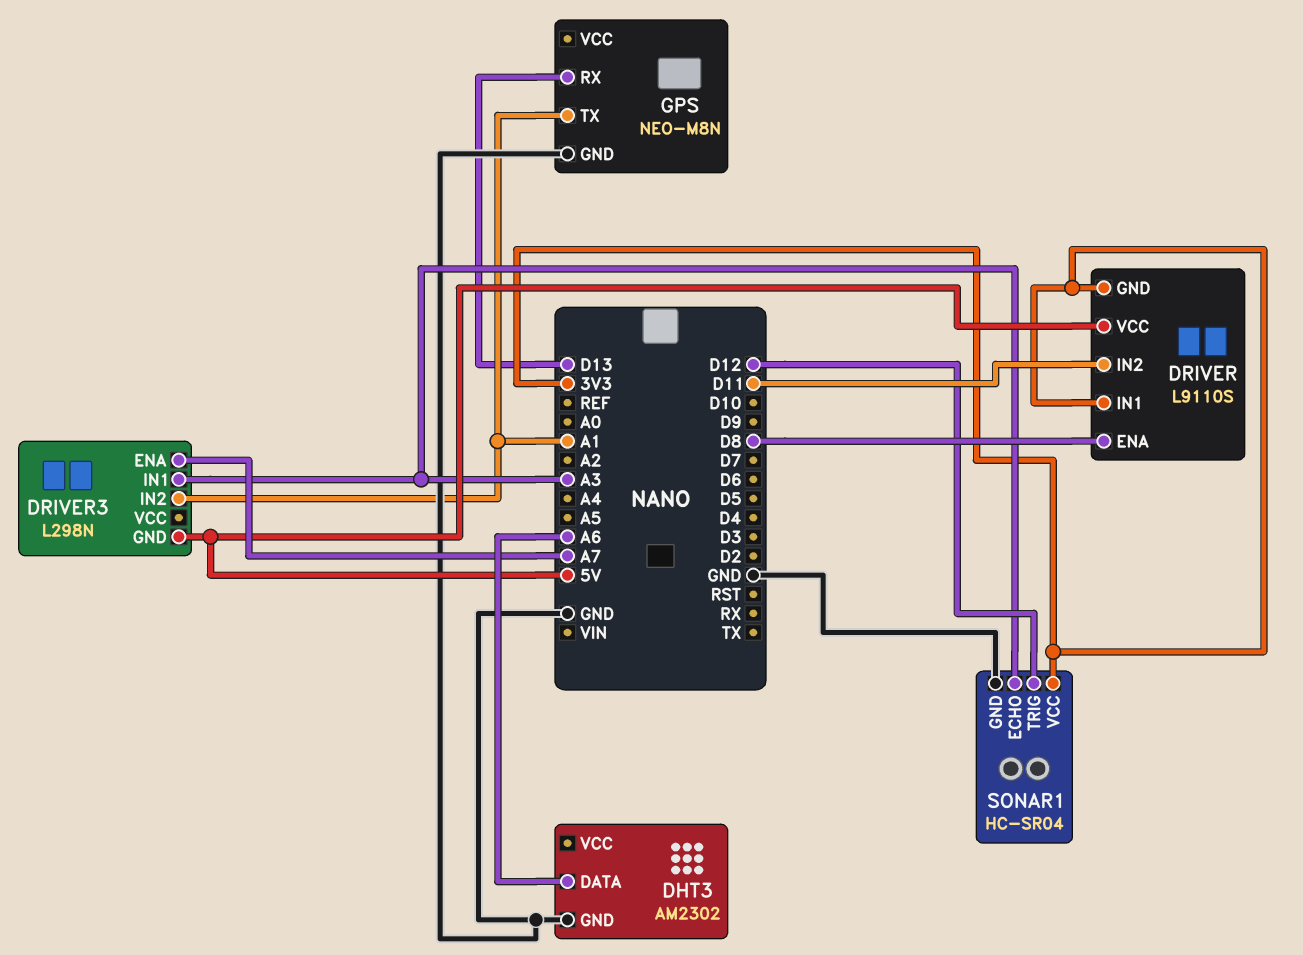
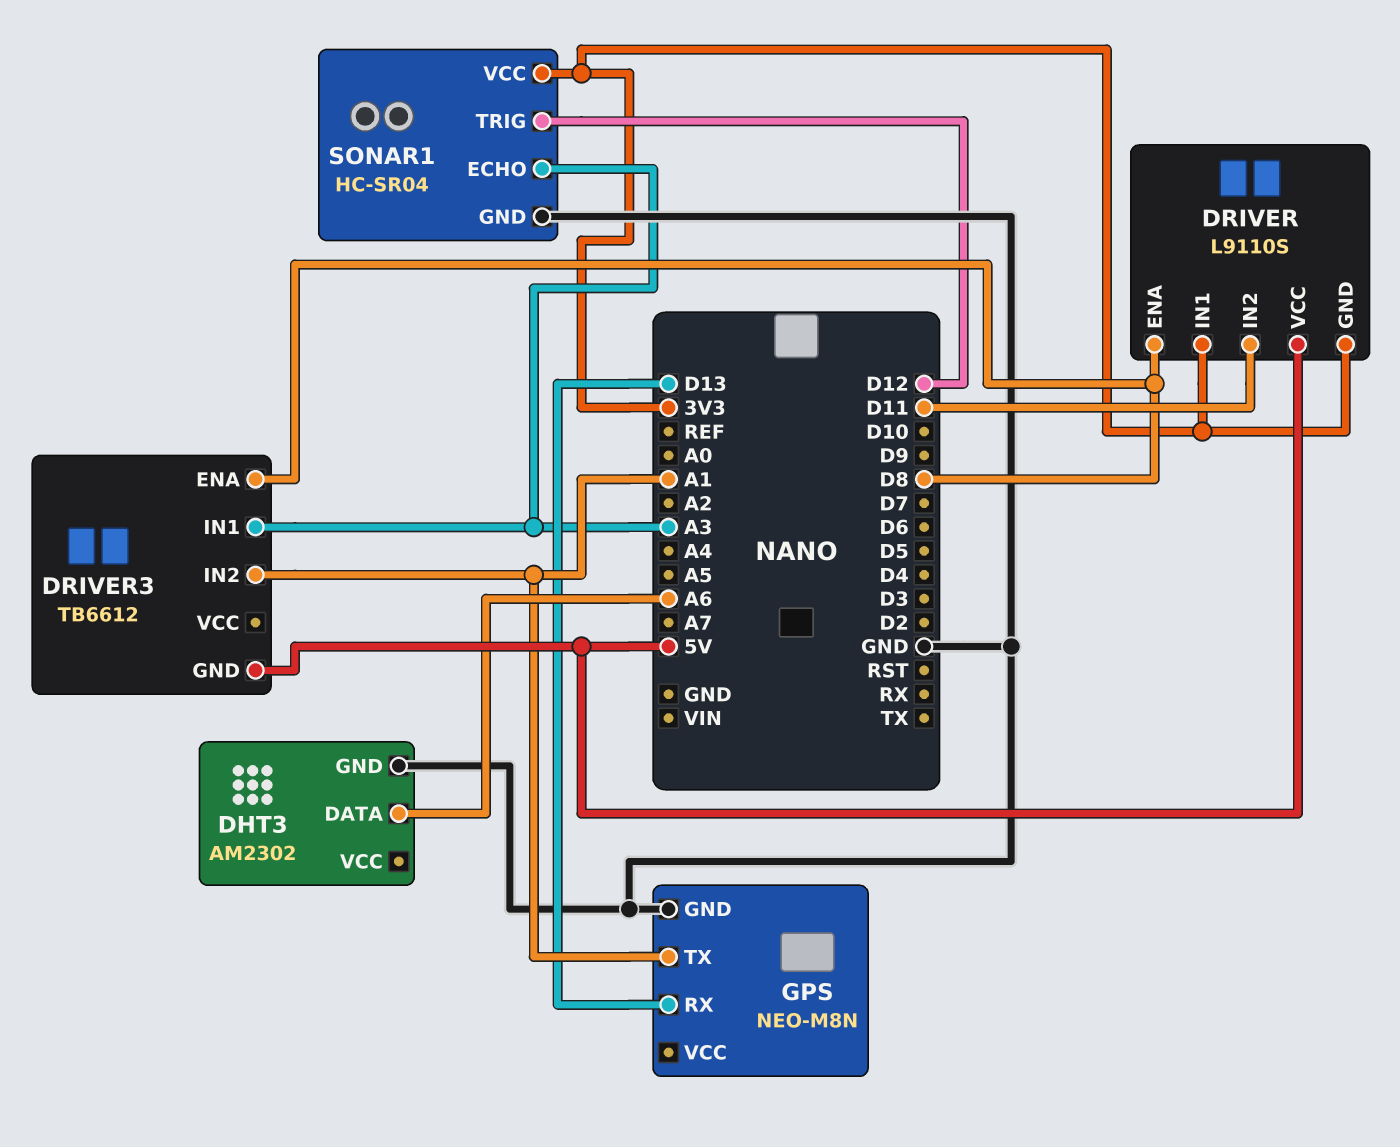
DRIVER3: L298N -> TB6612
DRIVER3 pin ENA: A7 -> D8

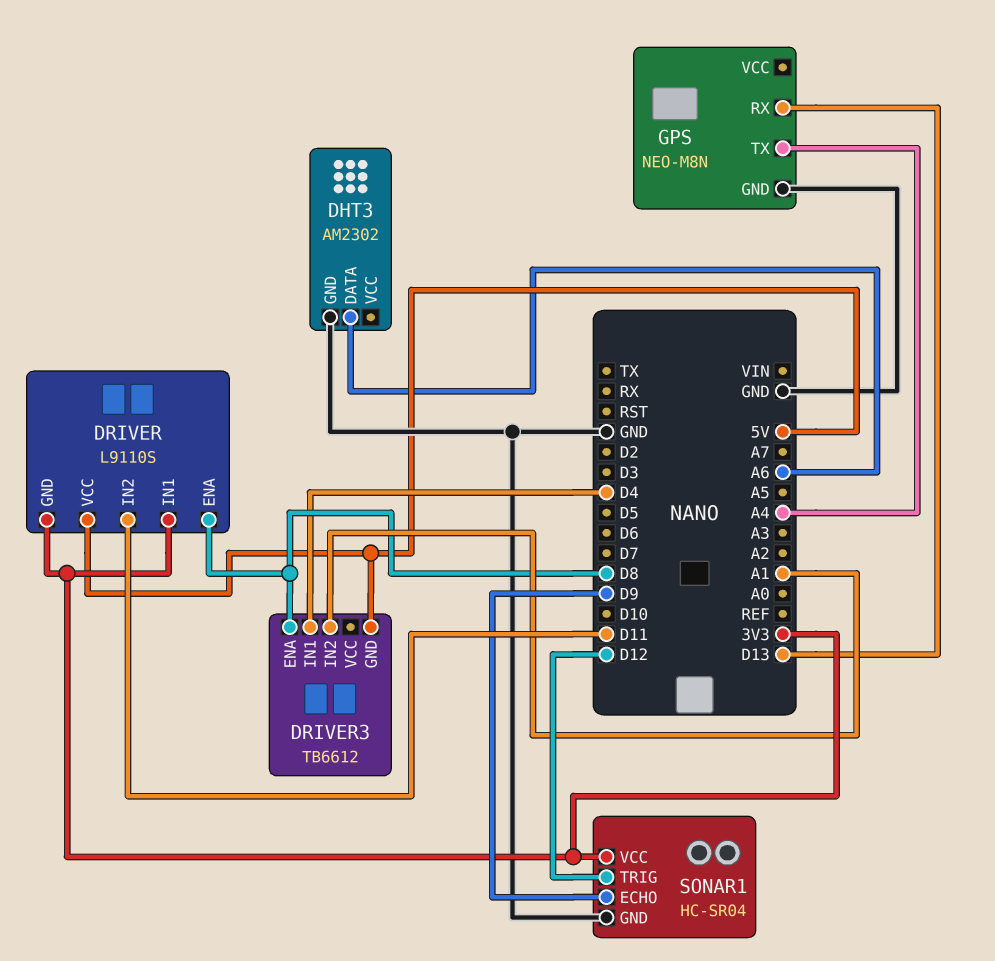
DRIVER3 pin IN1: A3 -> D4
GPS pin TX: A1 -> A4
SONAR1 pin ECHO: A3 -> D9

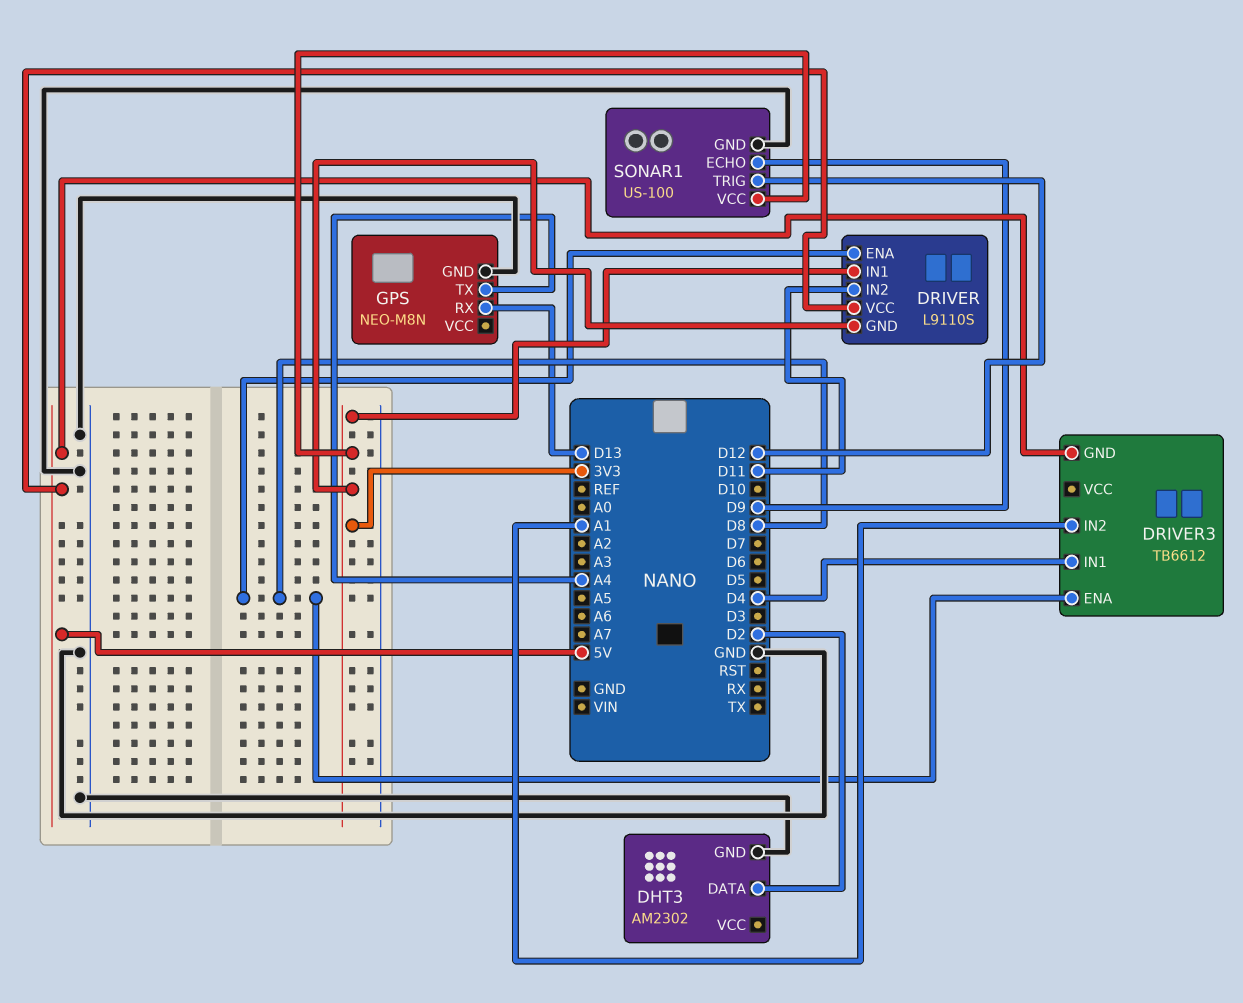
DHT3 pin DATA: A6 -> D2
SONAR1: HC-SR04 -> US-100

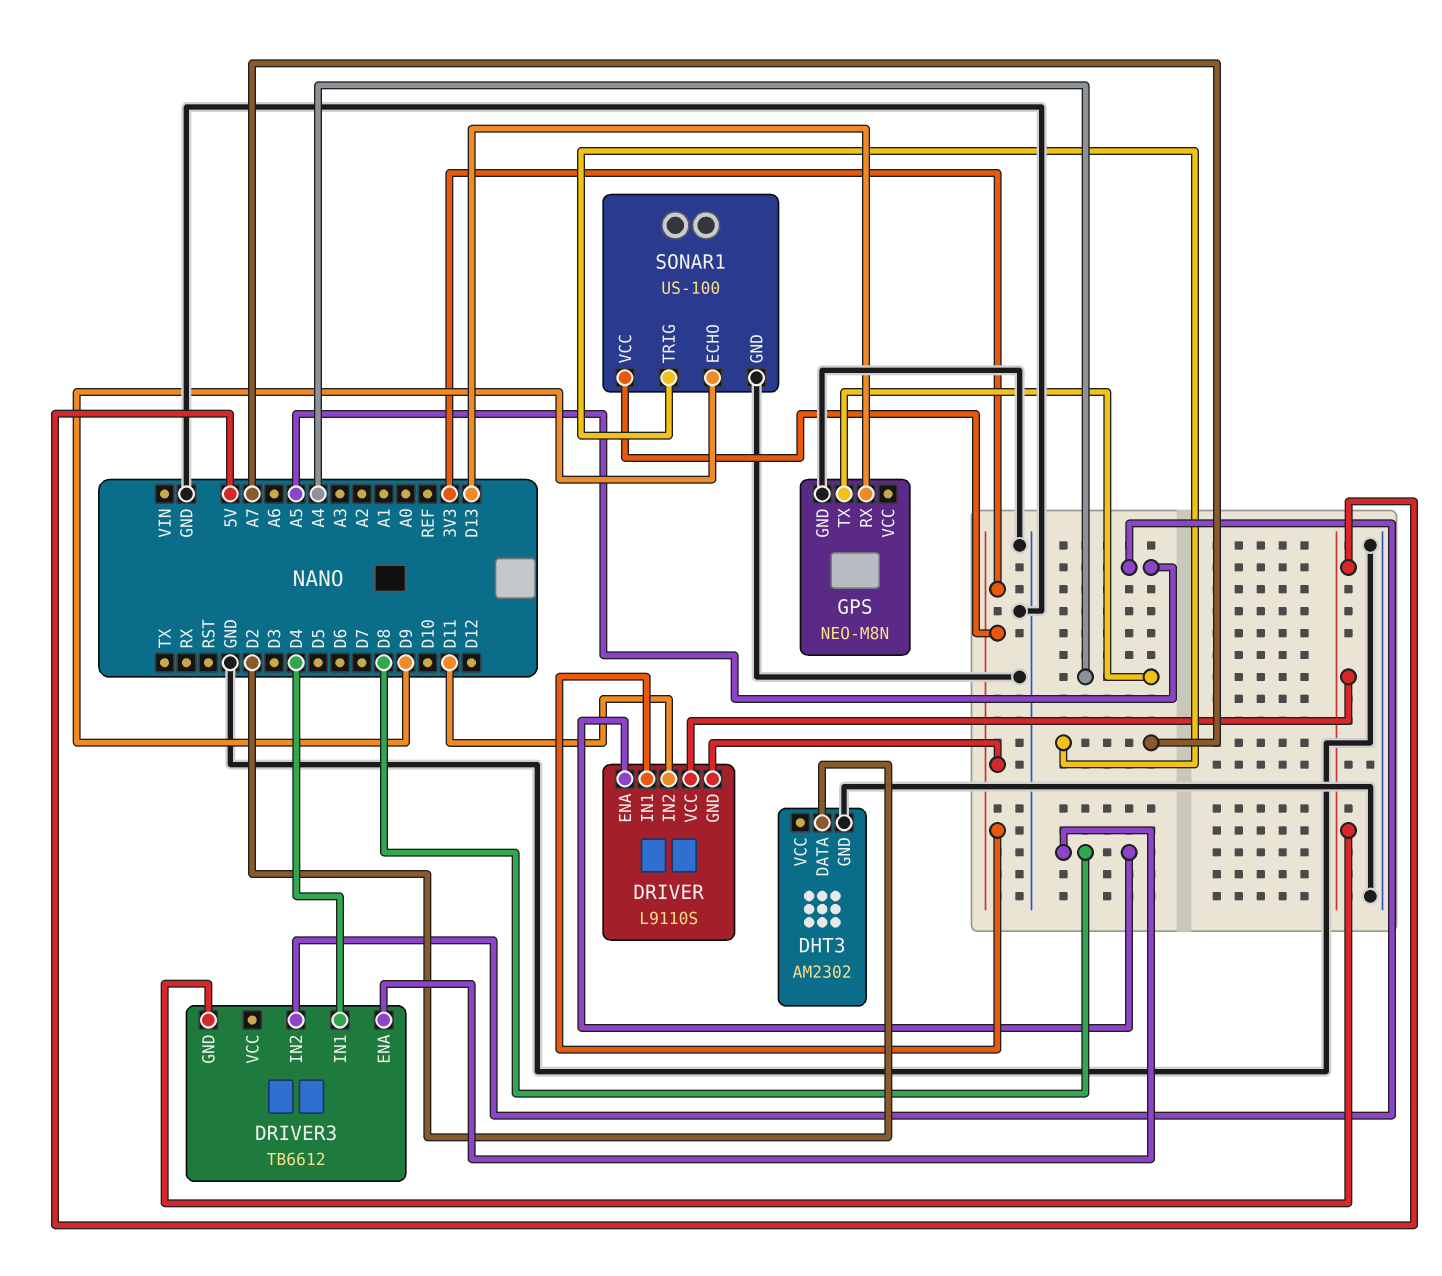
DRIVER3 pin IN2: A1 -> A5
SONAR1 pin TRIG: D12 -> A7

